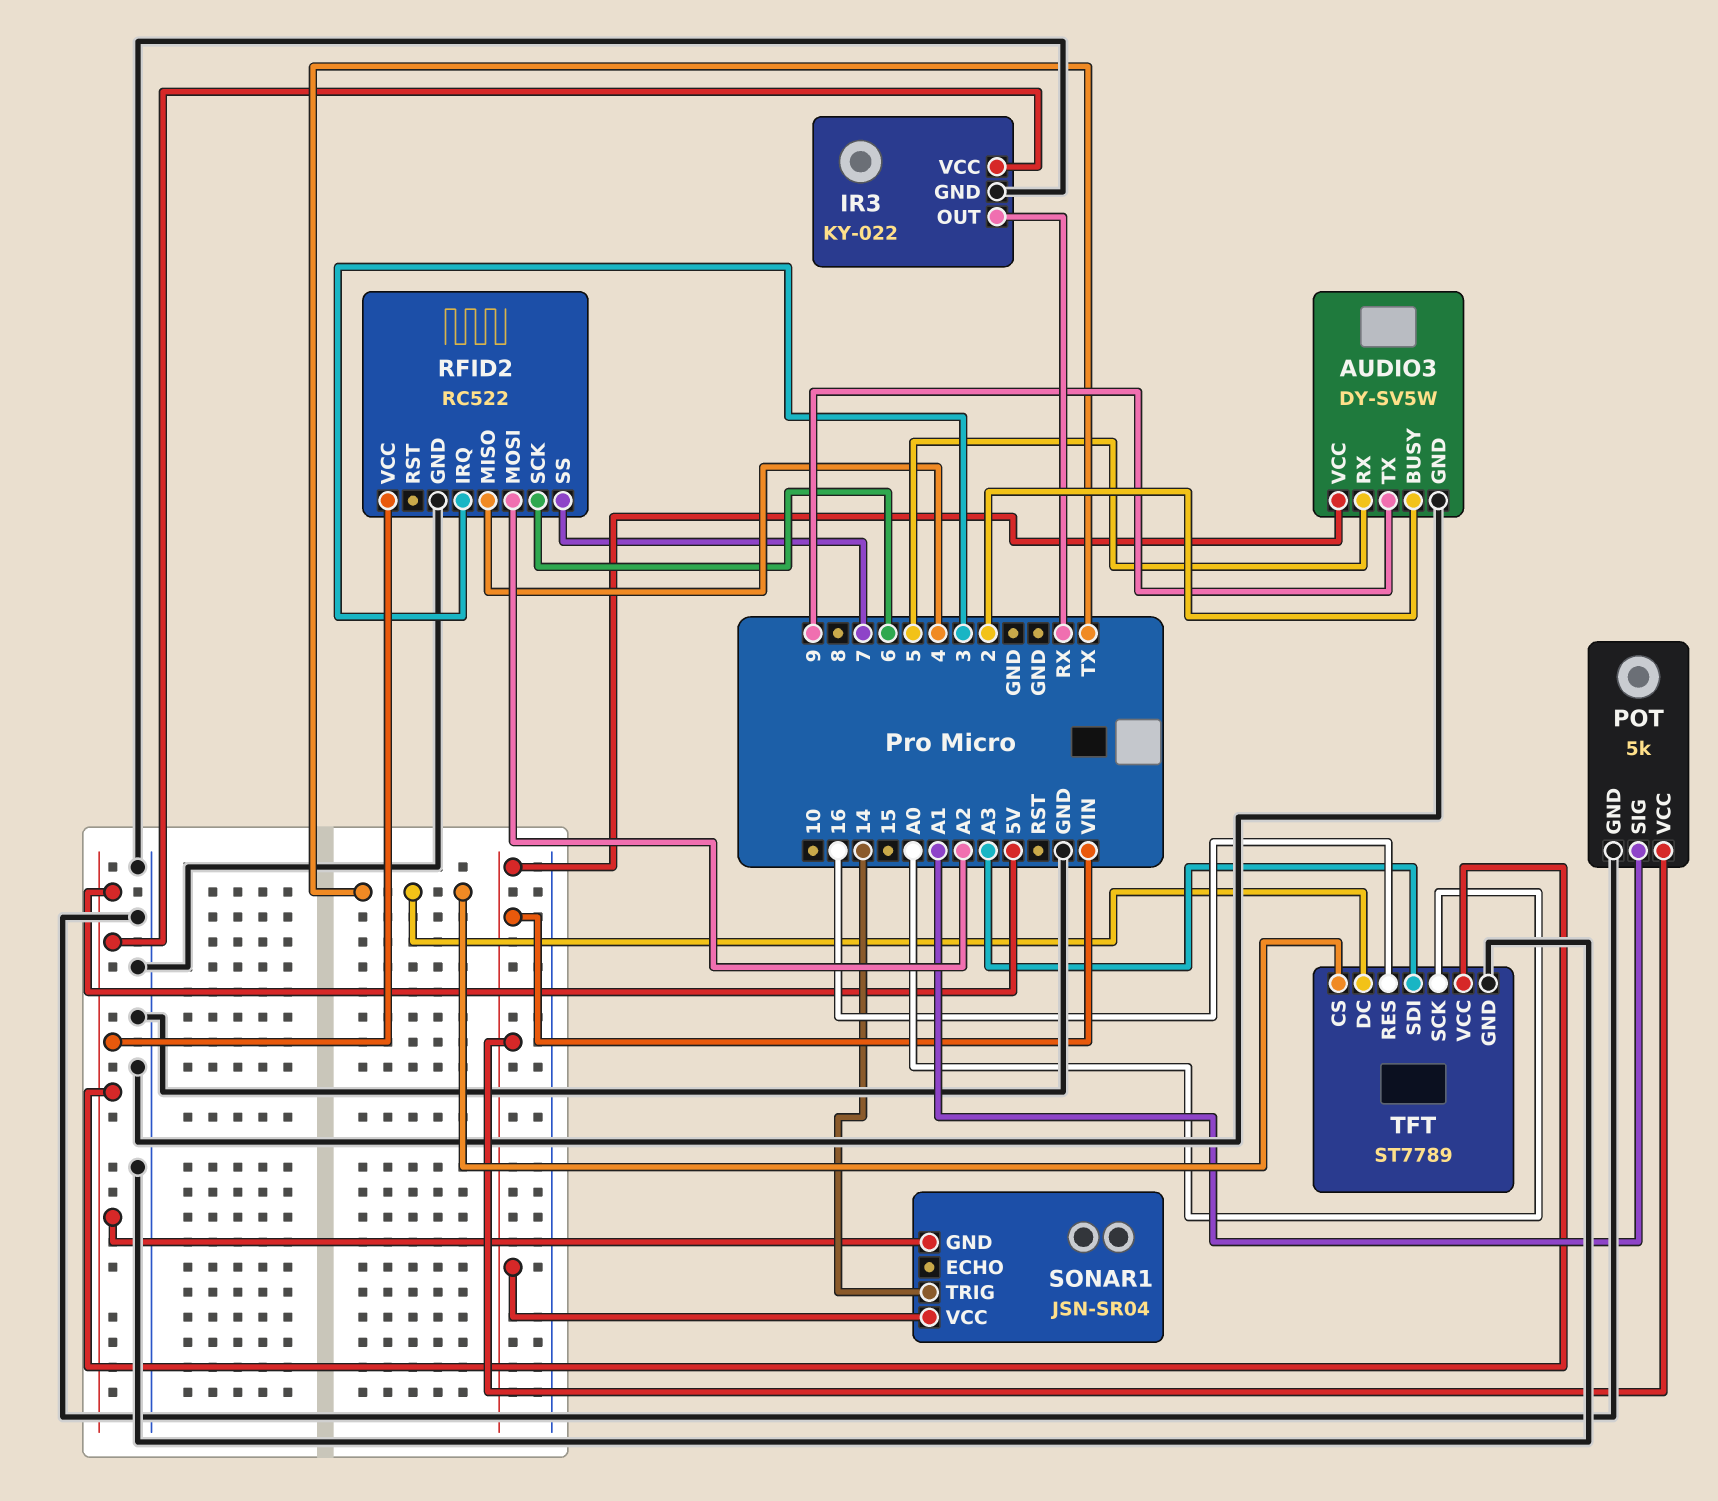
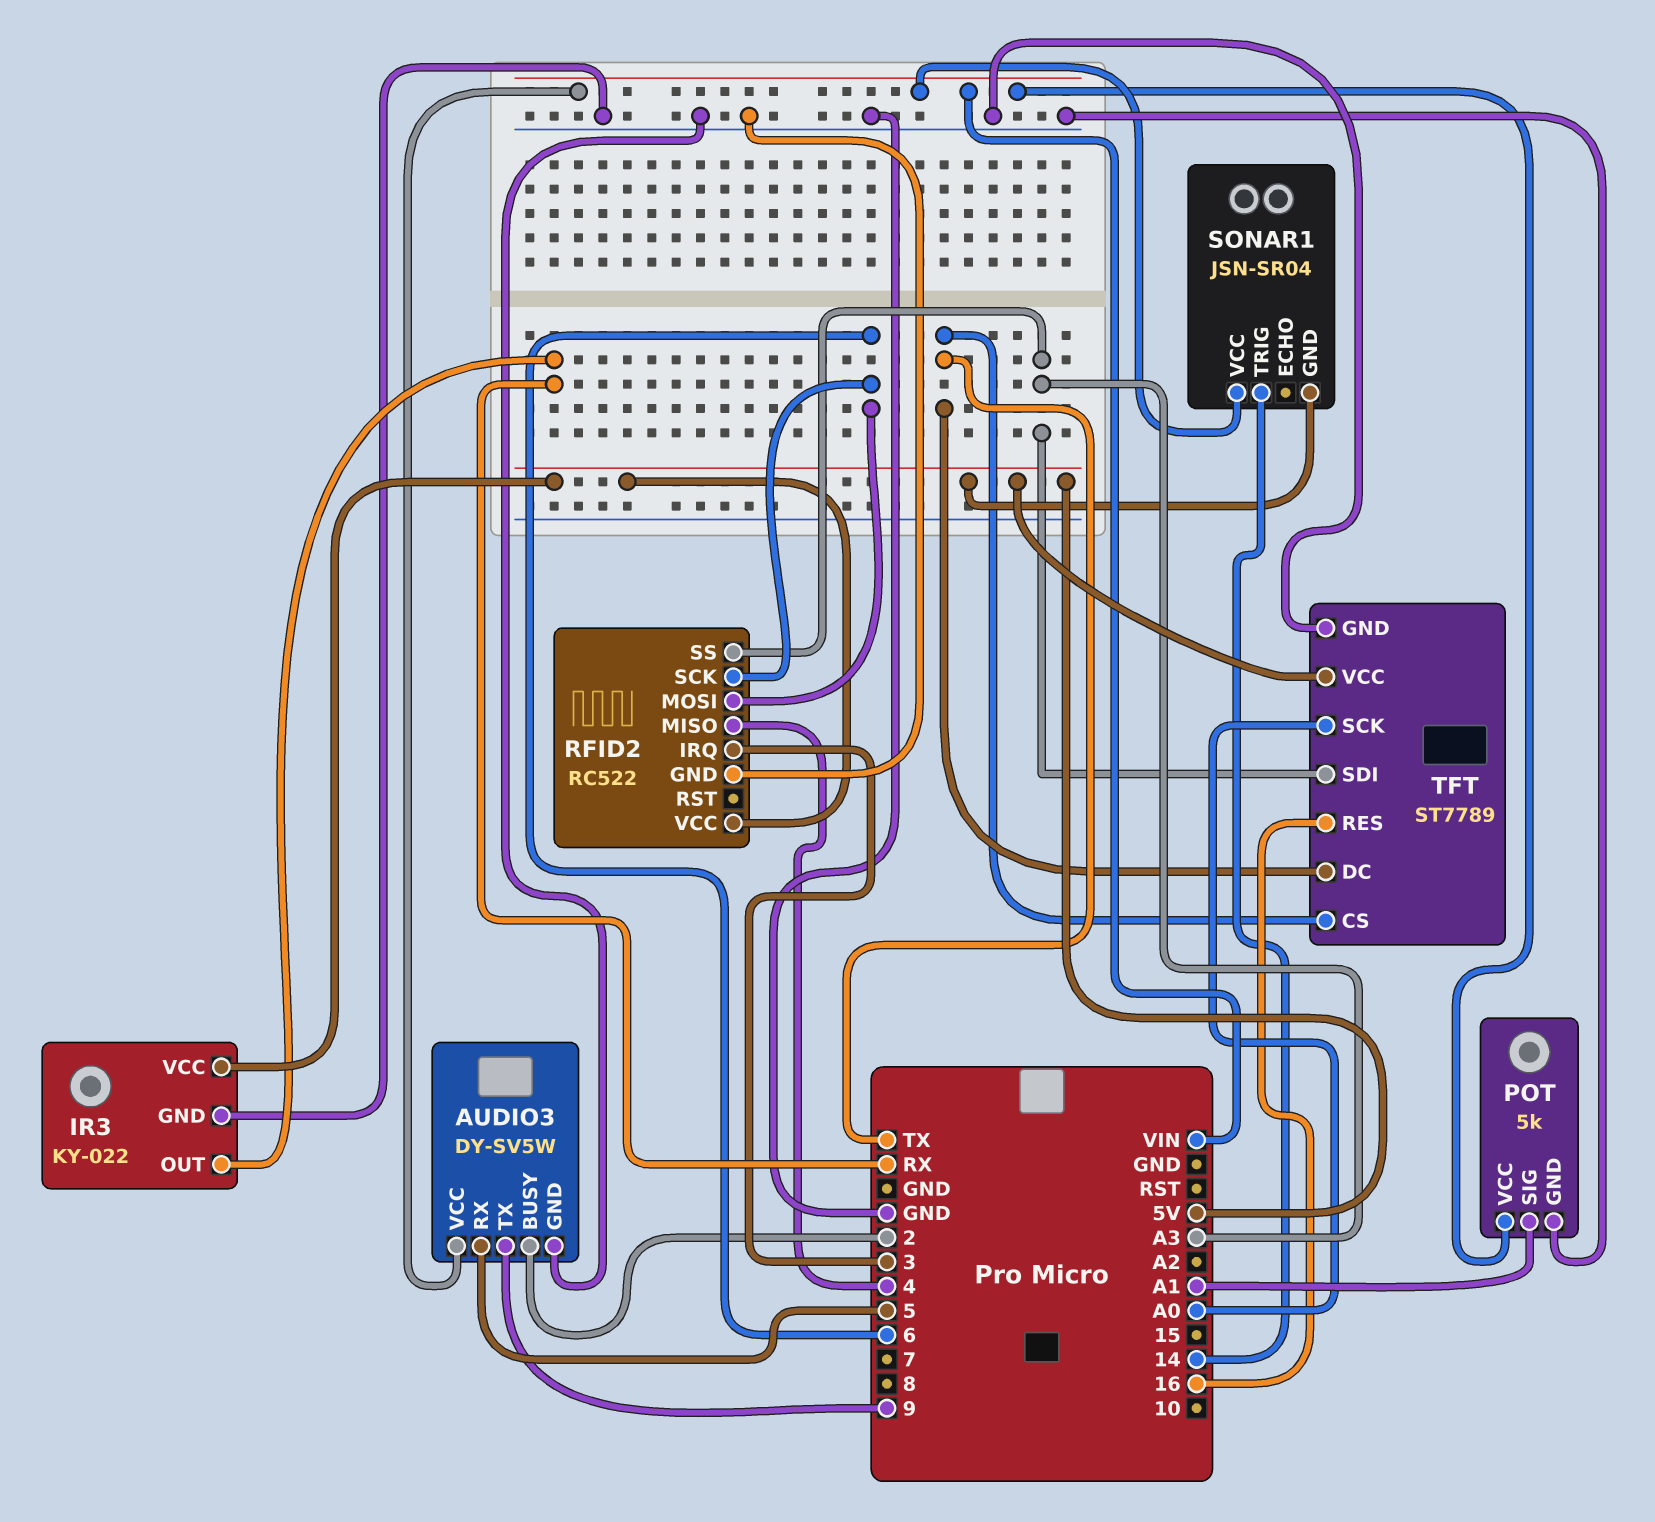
RFID2 pin MOSI: A2 -> 6
RFID2 pin SS: 7 -> A3

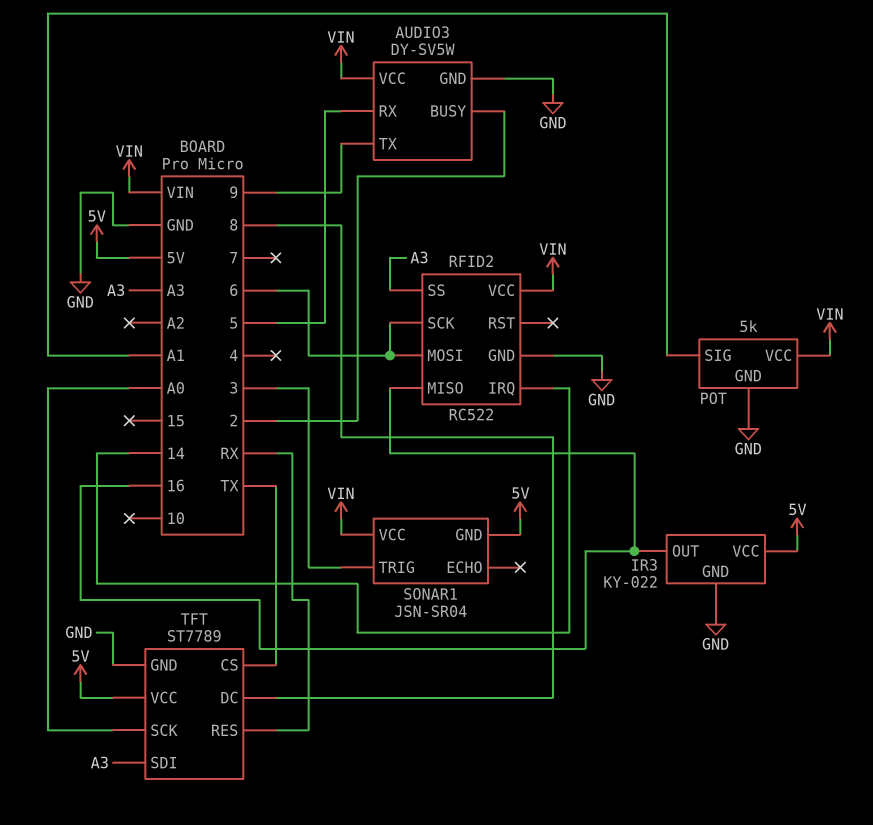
IR3 pin OUT: RX -> 16
RFID2 pin IRQ: 3 -> 14
RFID2 pin MISO: 4 -> 16
RFID2 pin VCC: 5V -> VIN
SONAR1 pin TRIG: 14 -> 3
TFT pin DC: TX -> 8
TFT pin RES: 16 -> RX

